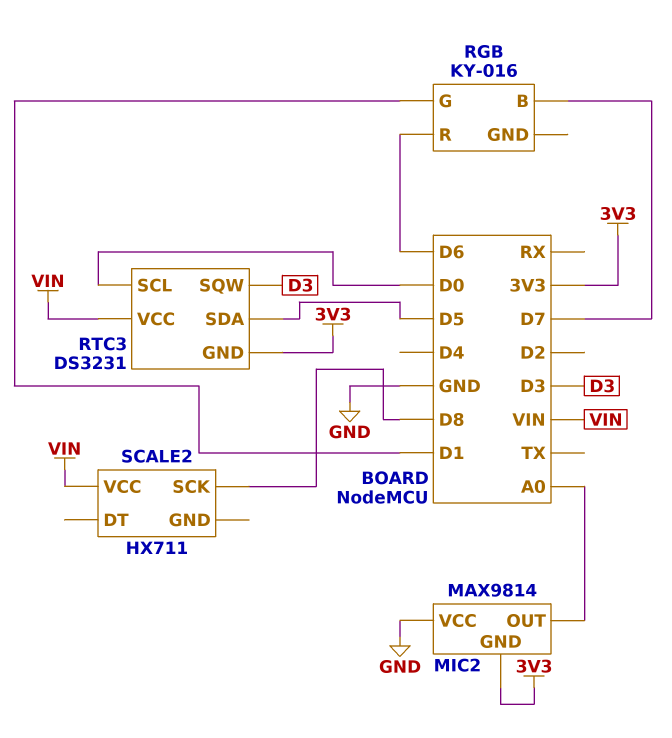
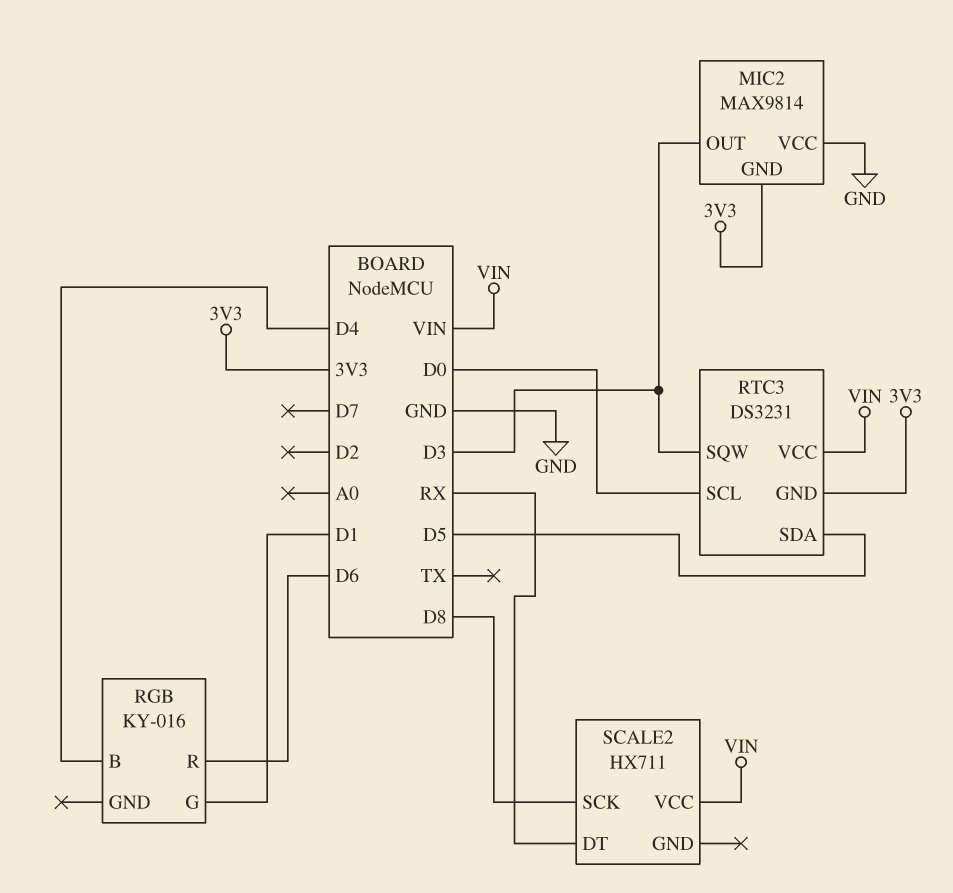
MIC2 pin OUT: A0 -> D3
RGB pin B: D7 -> D4
SCALE2 pin DT: none -> RX

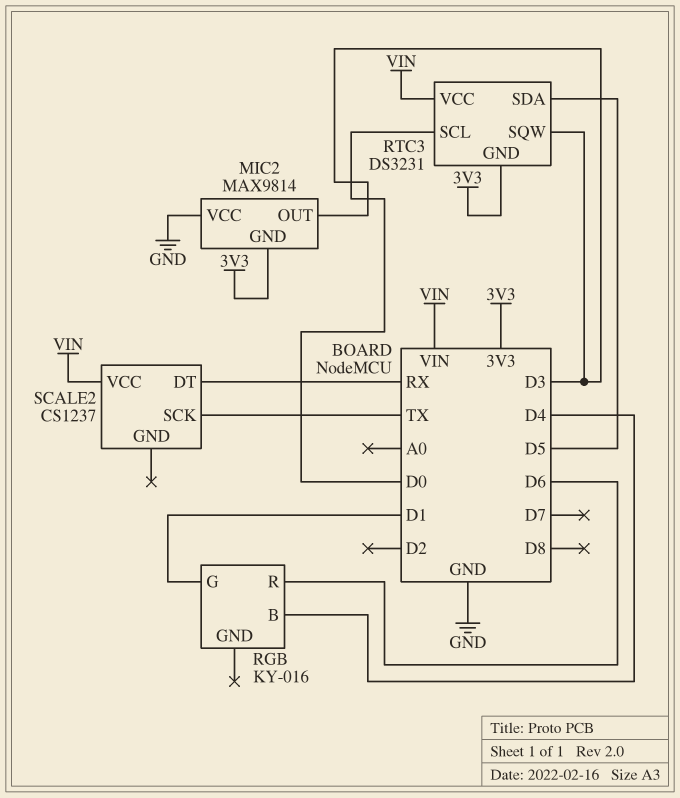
SCALE2: HX711 -> CS1237
SCALE2 pin SCK: D8 -> TX

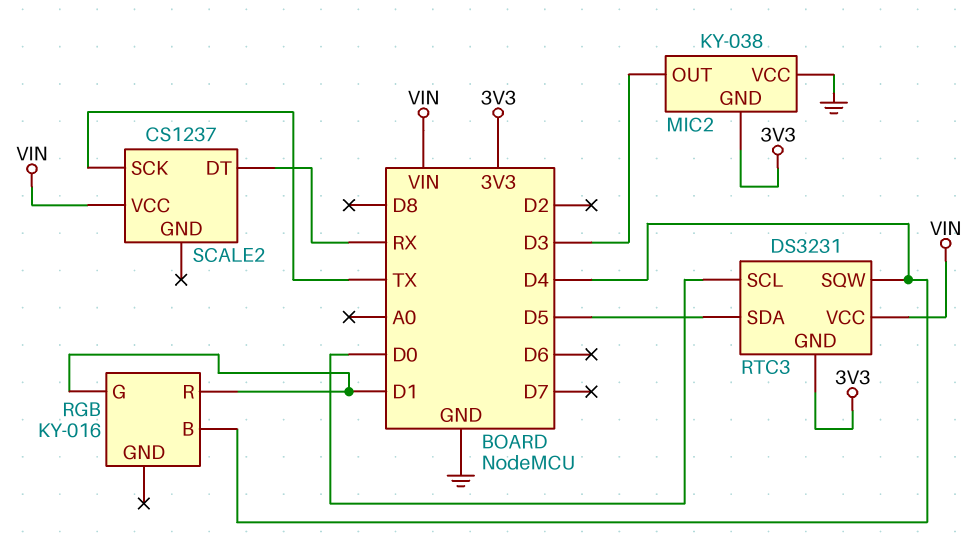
MIC2: MAX9814 -> KY-038
RGB pin R: D6 -> D1
RTC3 pin SQW: D3 -> D4

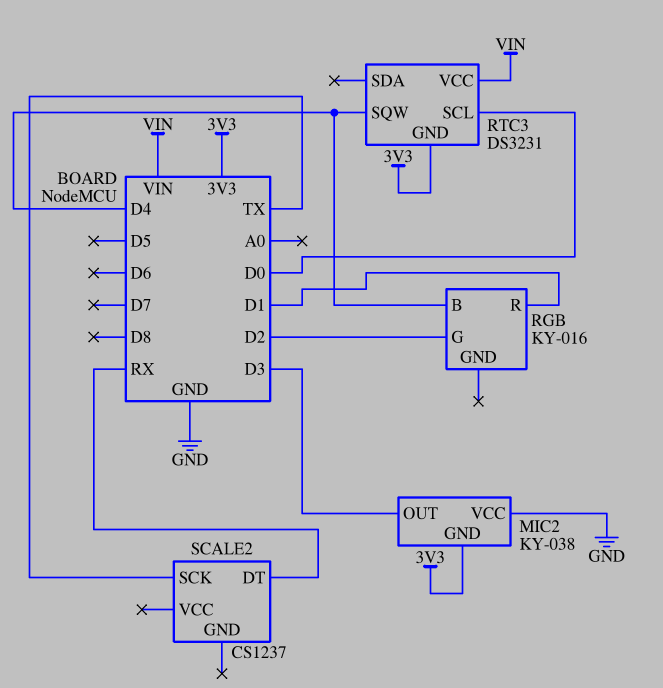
RGB pin G: D1 -> D2
RTC3 pin SDA: D5 -> none
SCALE2 pin VCC: VIN -> none

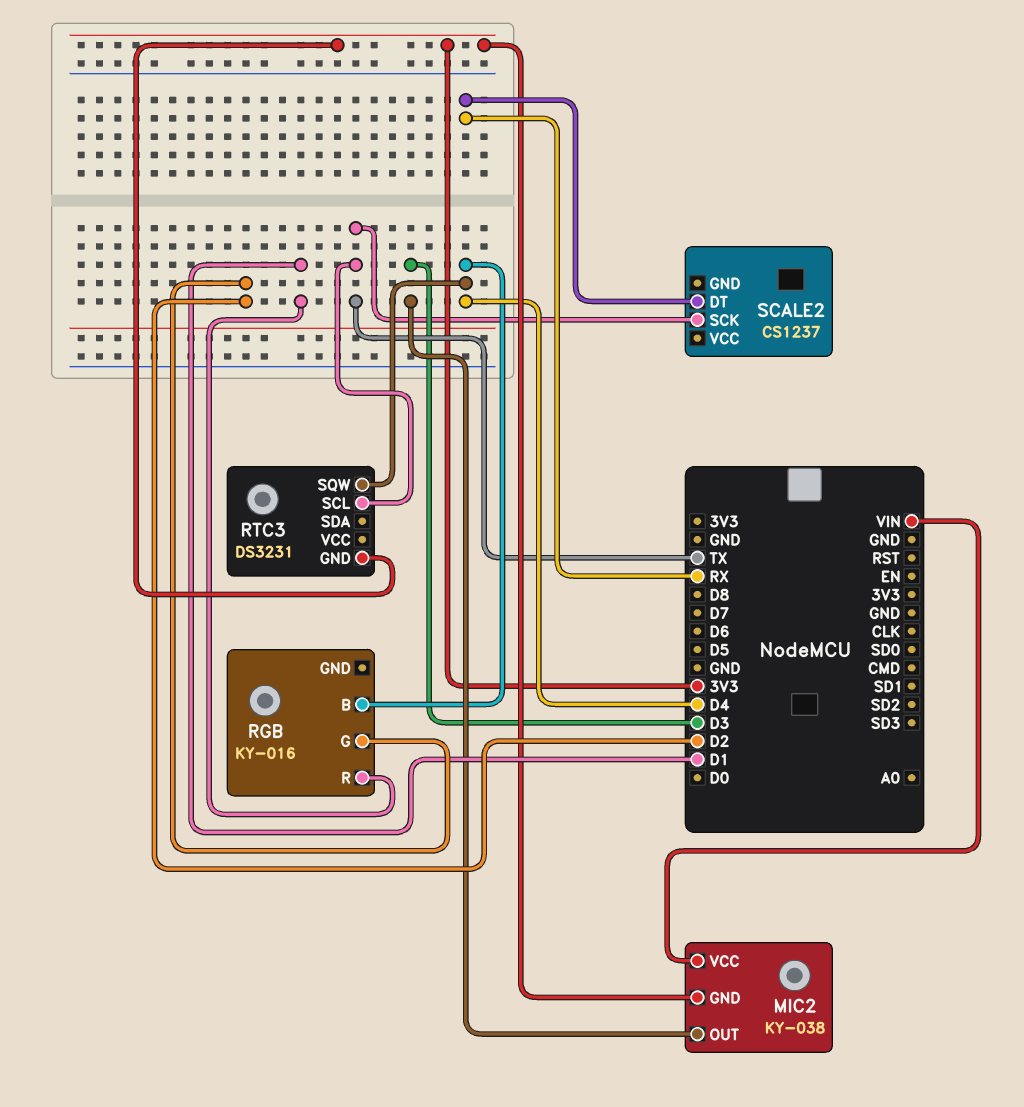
MIC2 pin VCC: GND -> VIN
RTC3 pin SCL: D0 -> TX
RTC3 pin VCC: VIN -> none

